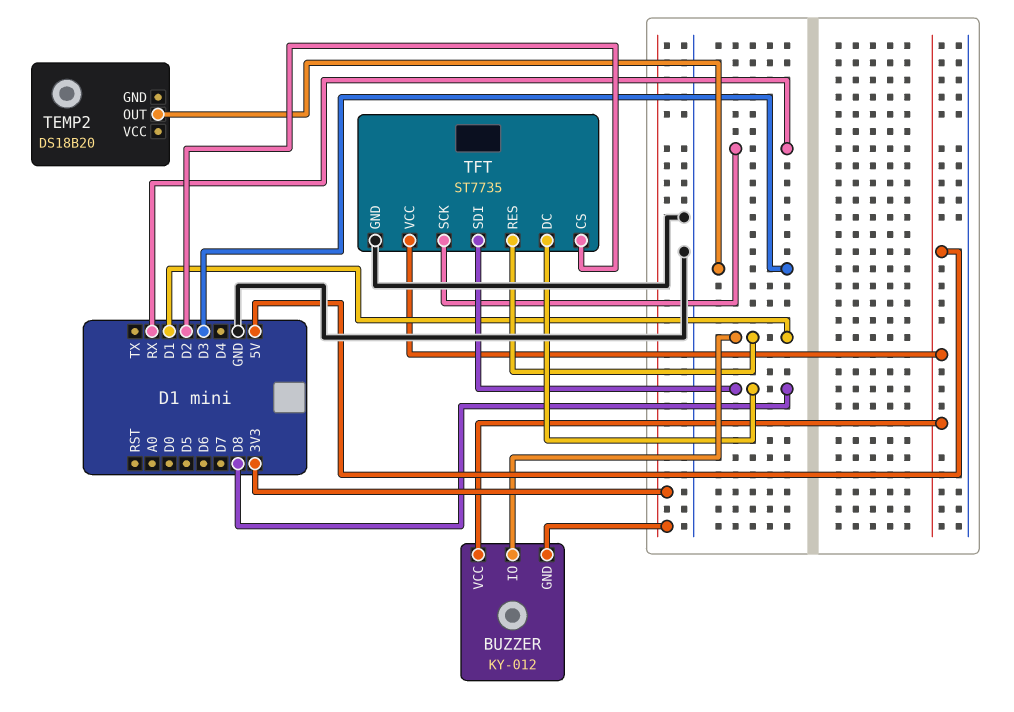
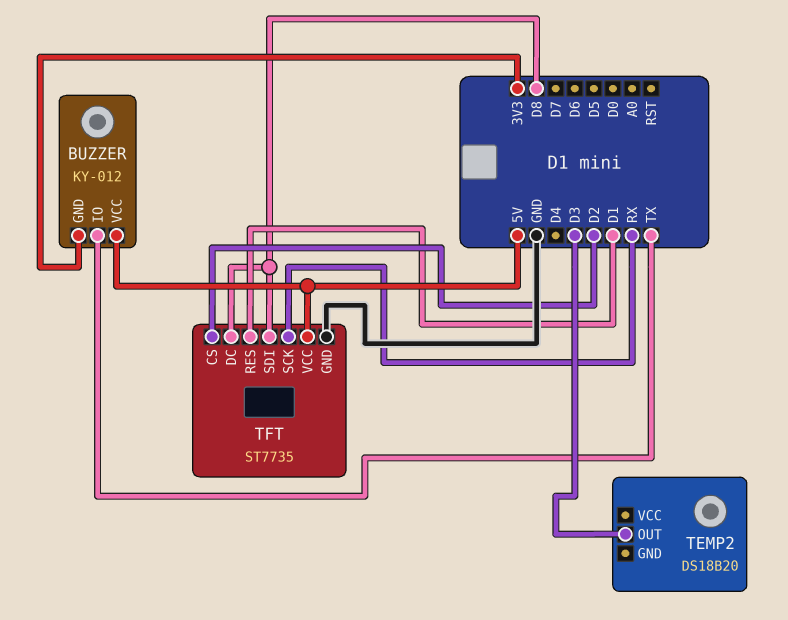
BUZZER pin IO: D1 -> TX

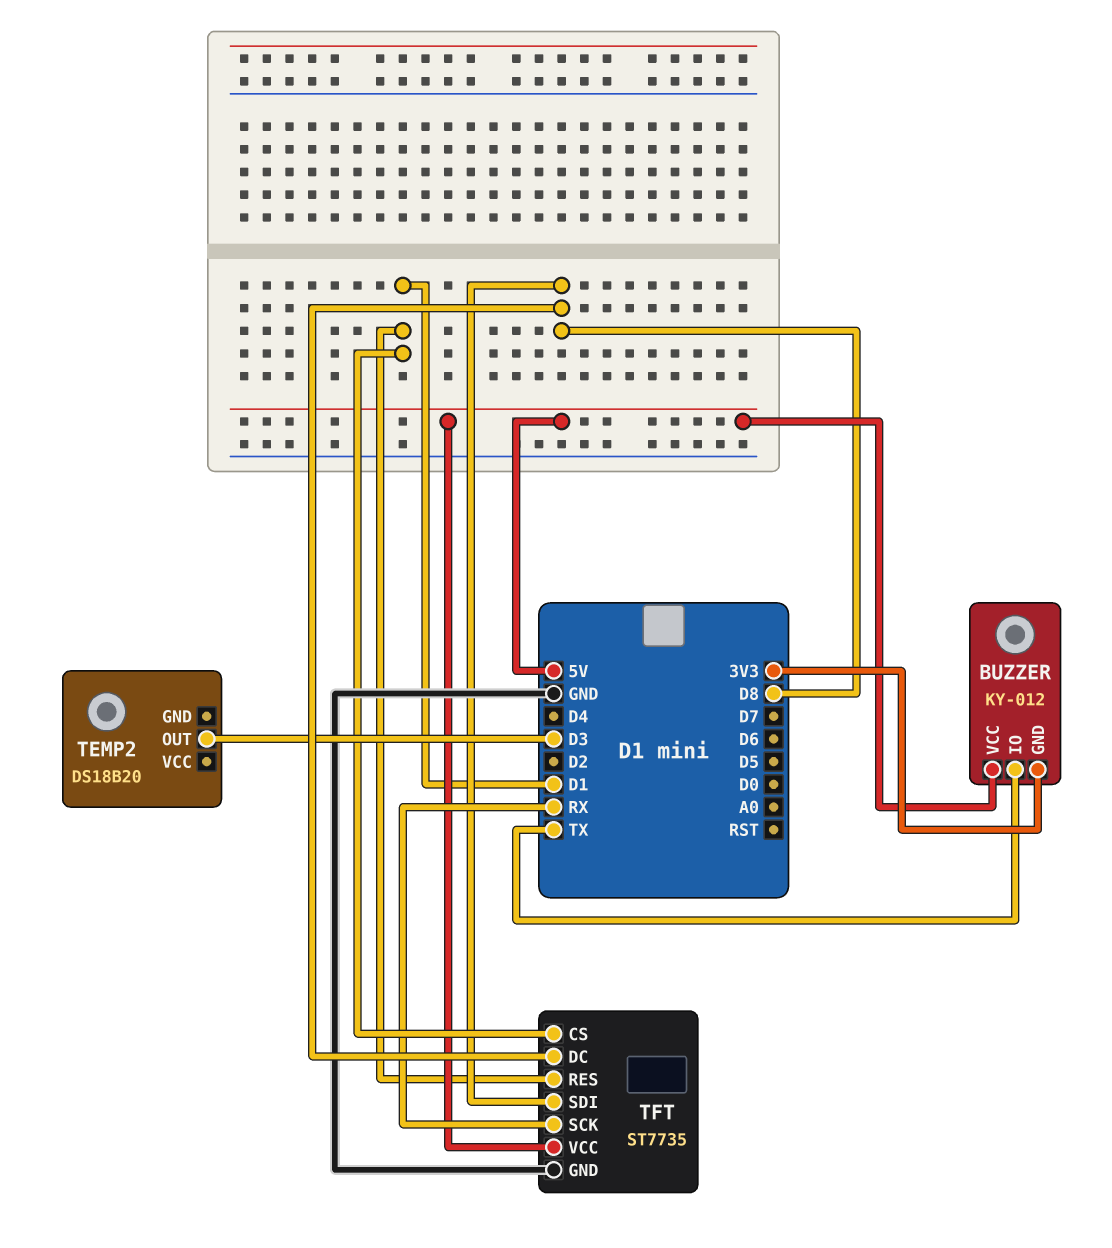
TFT pin CS: D2 -> D1

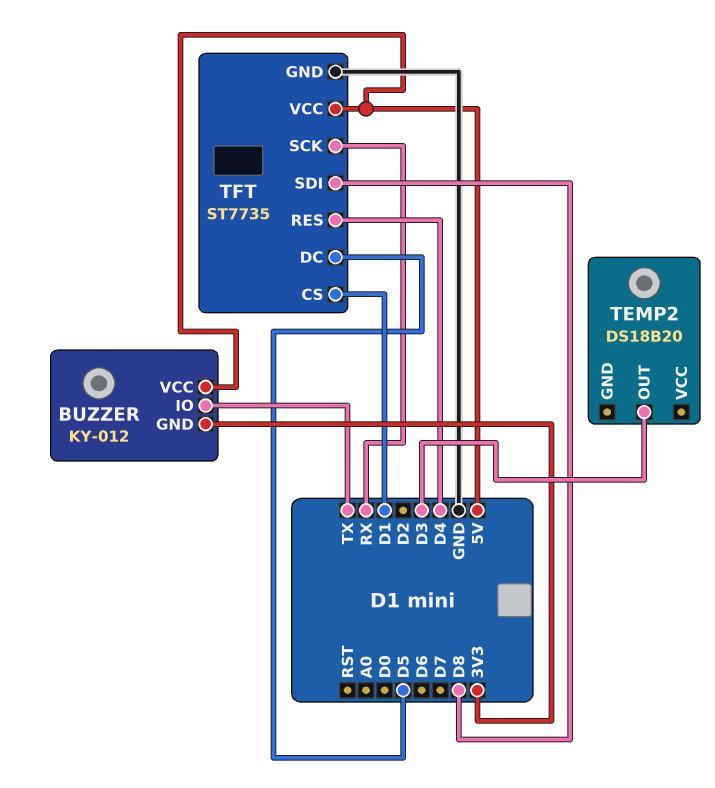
TFT pin DC: D8 -> D5
TFT pin RES: D1 -> D4

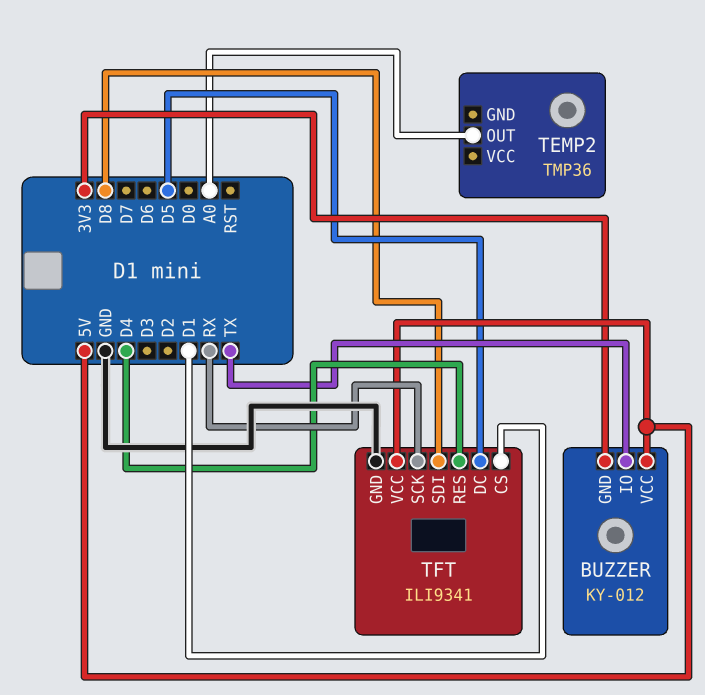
TEMP2: DS18B20 -> TMP36
TEMP2 pin OUT: D3 -> A0
TFT: ST7735 -> ILI9341

